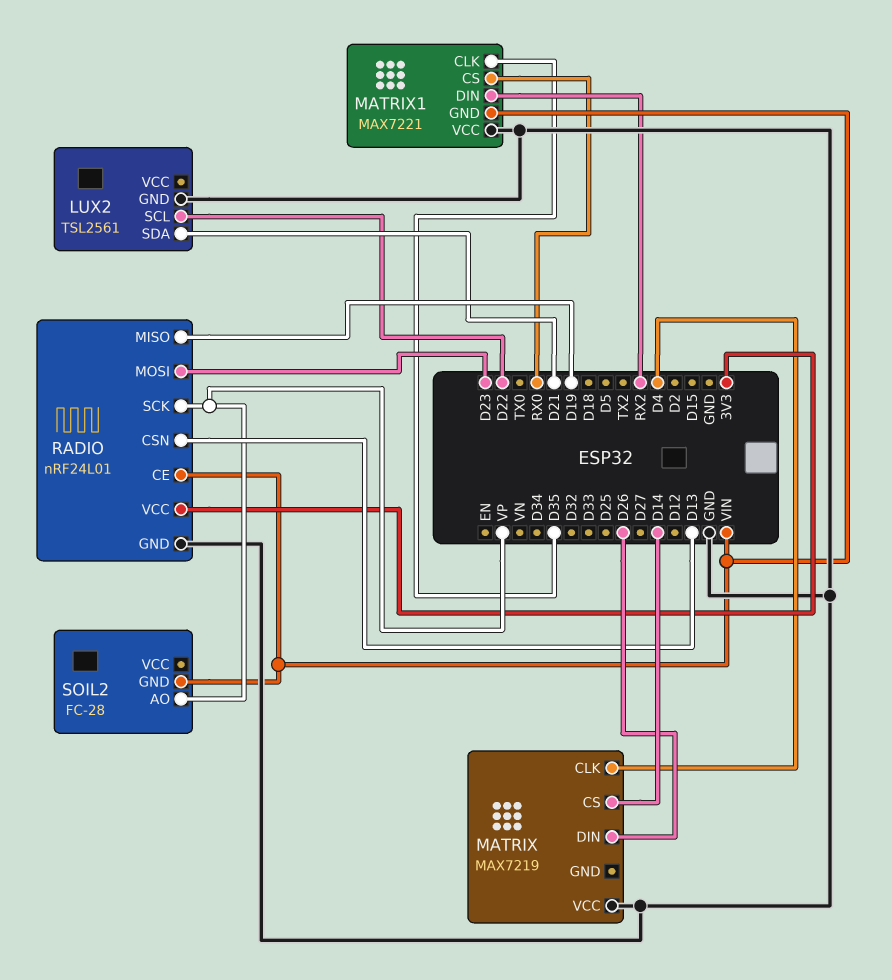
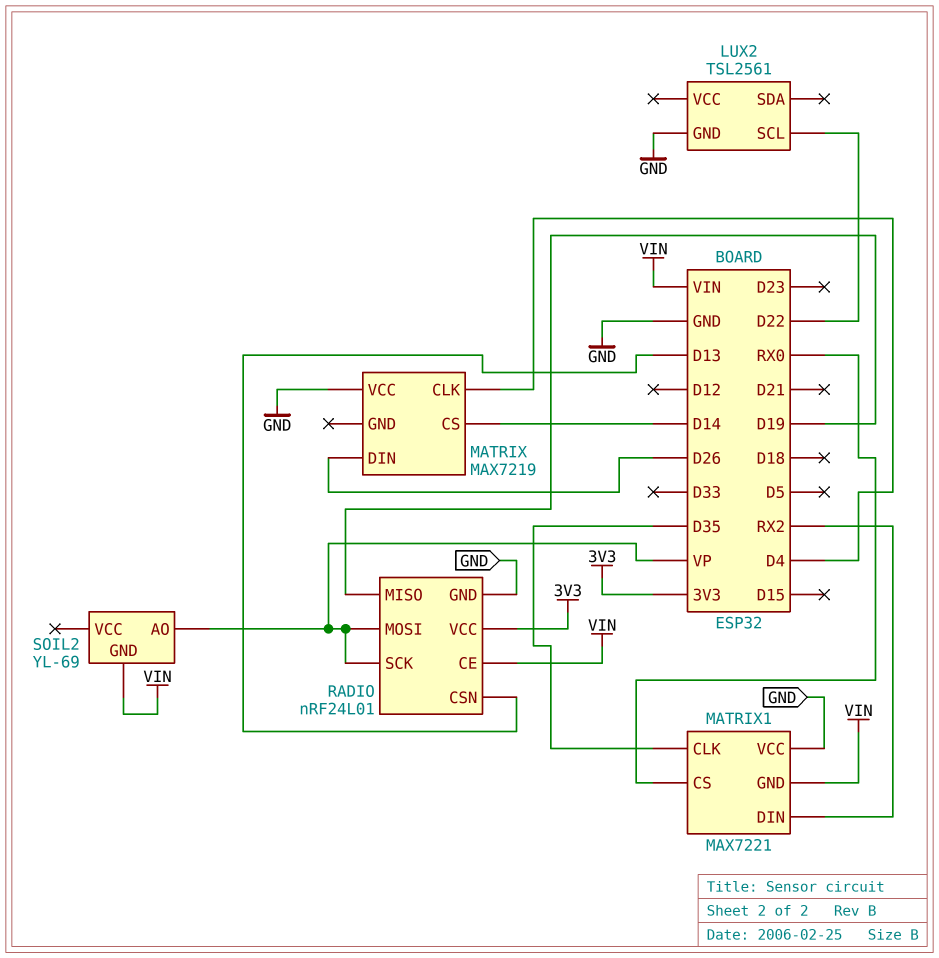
LUX2 pin SDA: D21 -> none
RADIO pin MOSI: D23 -> VP
SOIL2: FC-28 -> YL-69

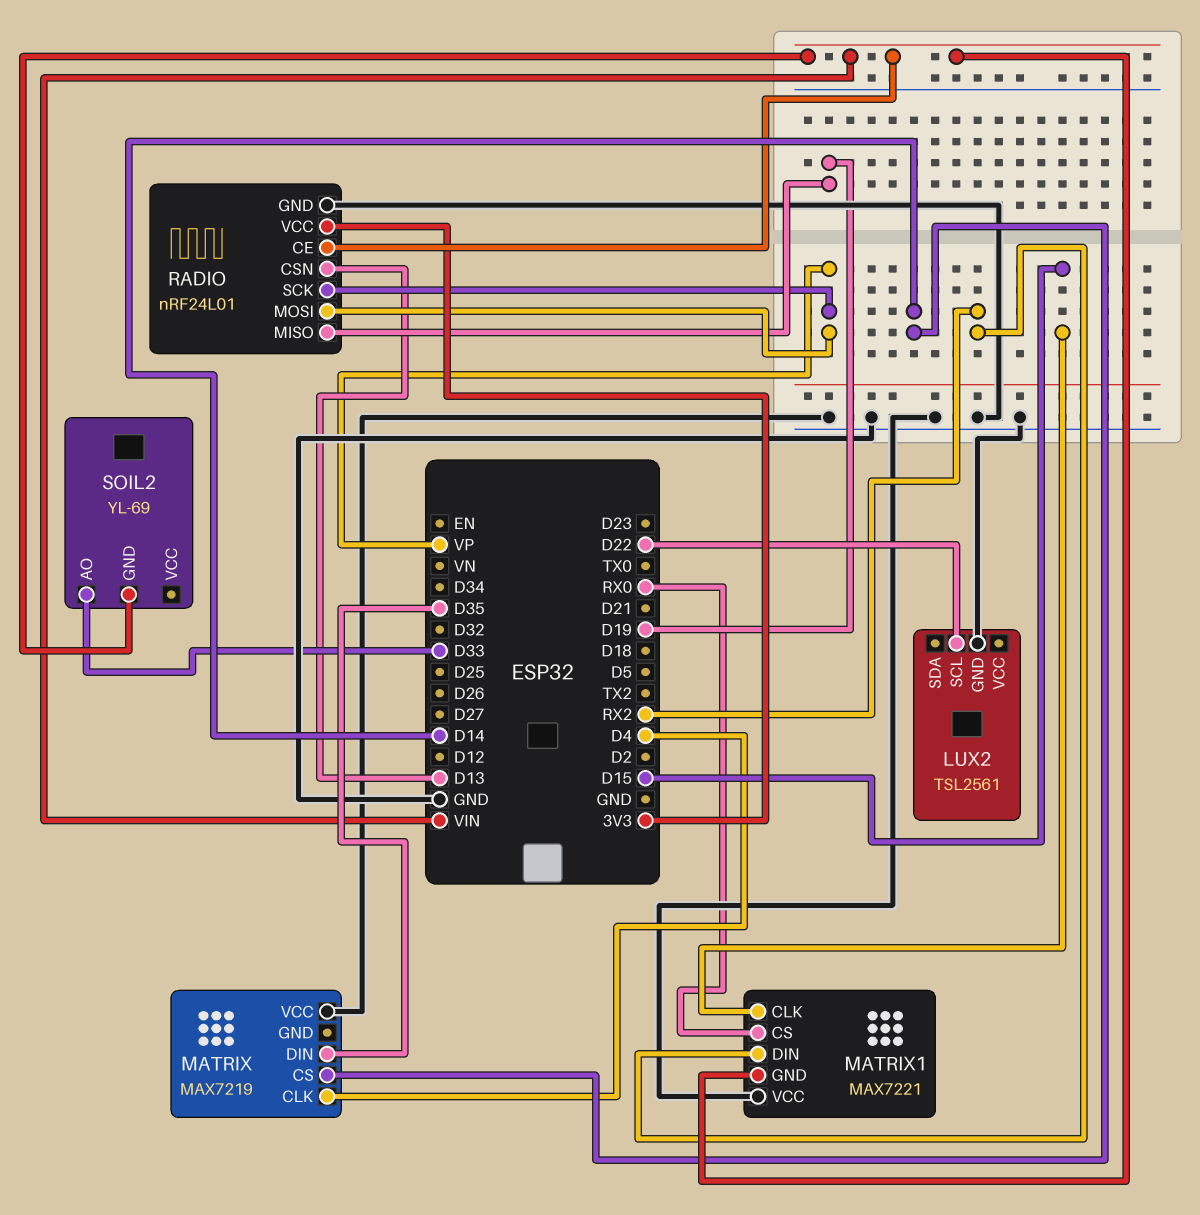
MATRIX pin DIN: D26 -> D35
MATRIX1 pin CLK: D35 -> D15
SOIL2 pin AO: VP -> D33

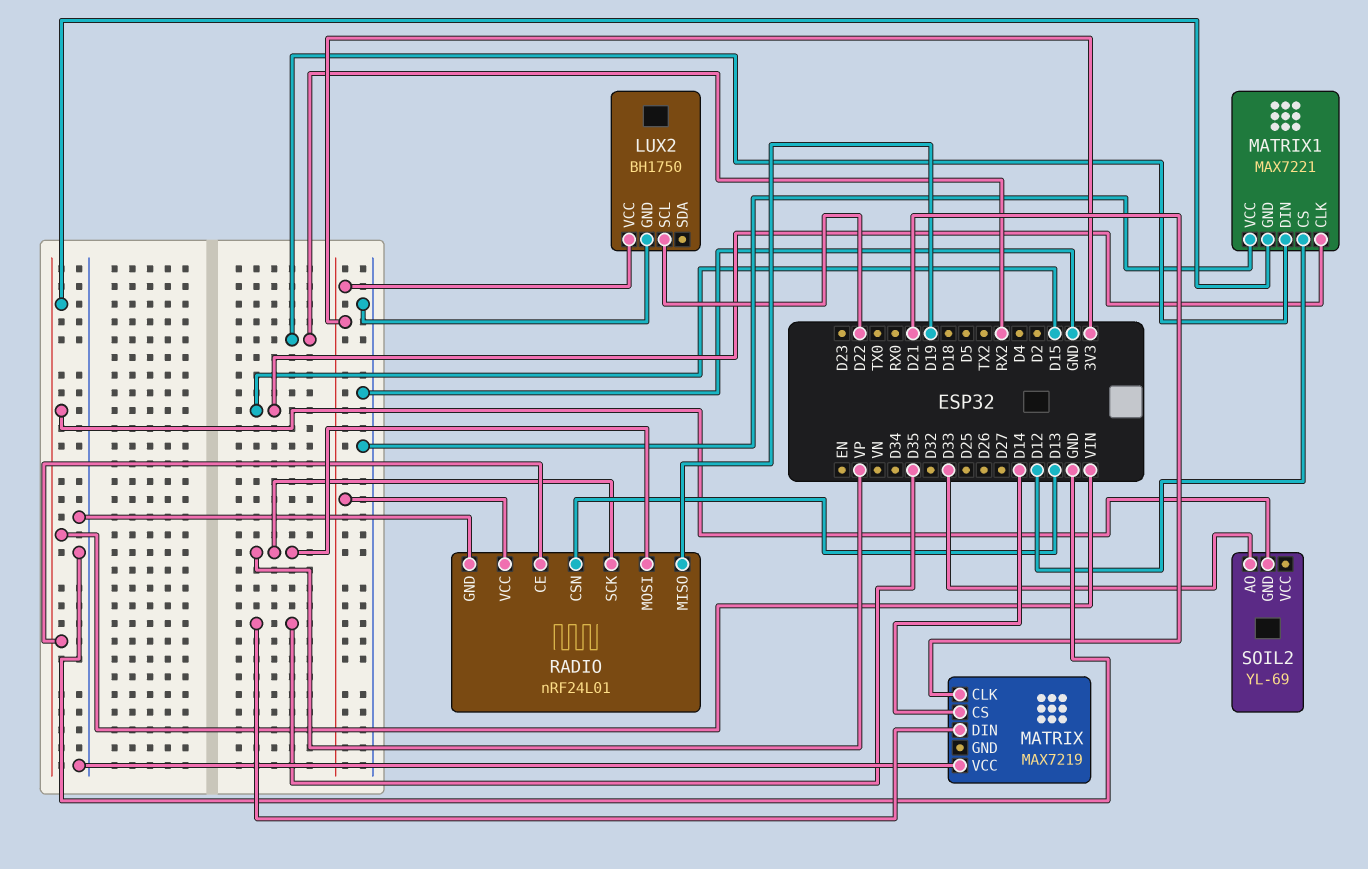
LUX2: TSL2561 -> BH1750
LUX2 pin VCC: none -> 3V3
MATRIX pin CLK: D4 -> D21
MATRIX1 pin CS: RX0 -> D12

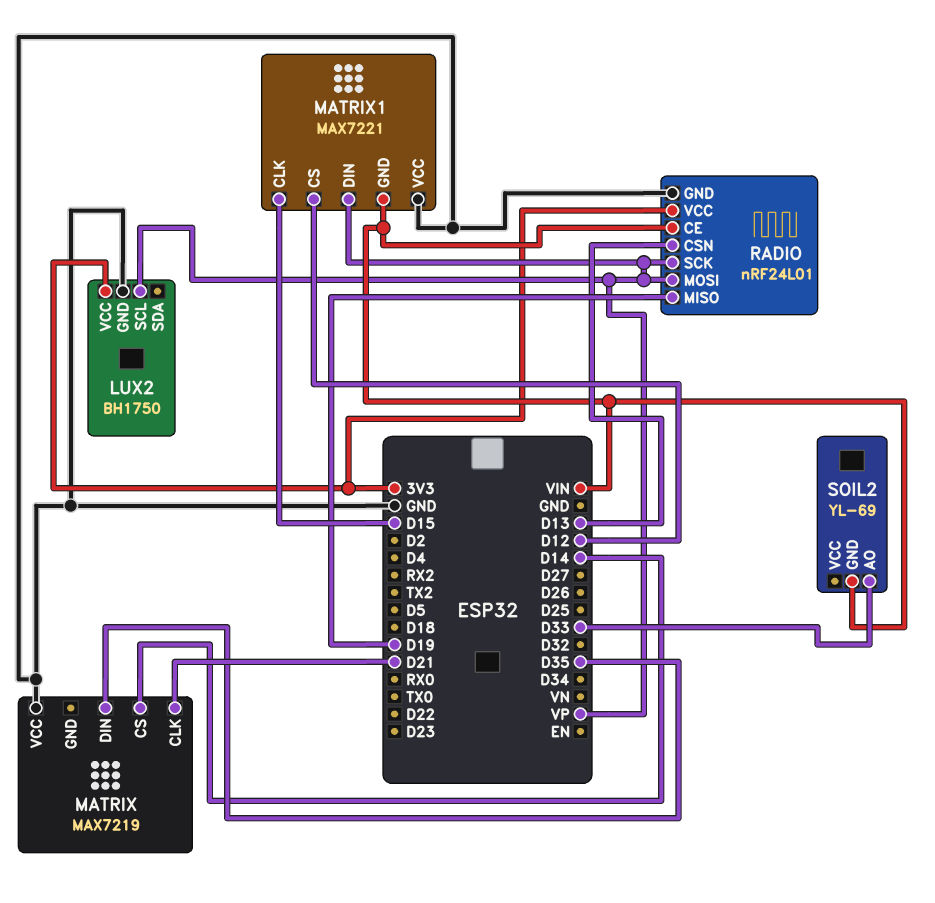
LUX2 pin SCL: D22 -> VP
MATRIX1 pin DIN: RX2 -> VP

